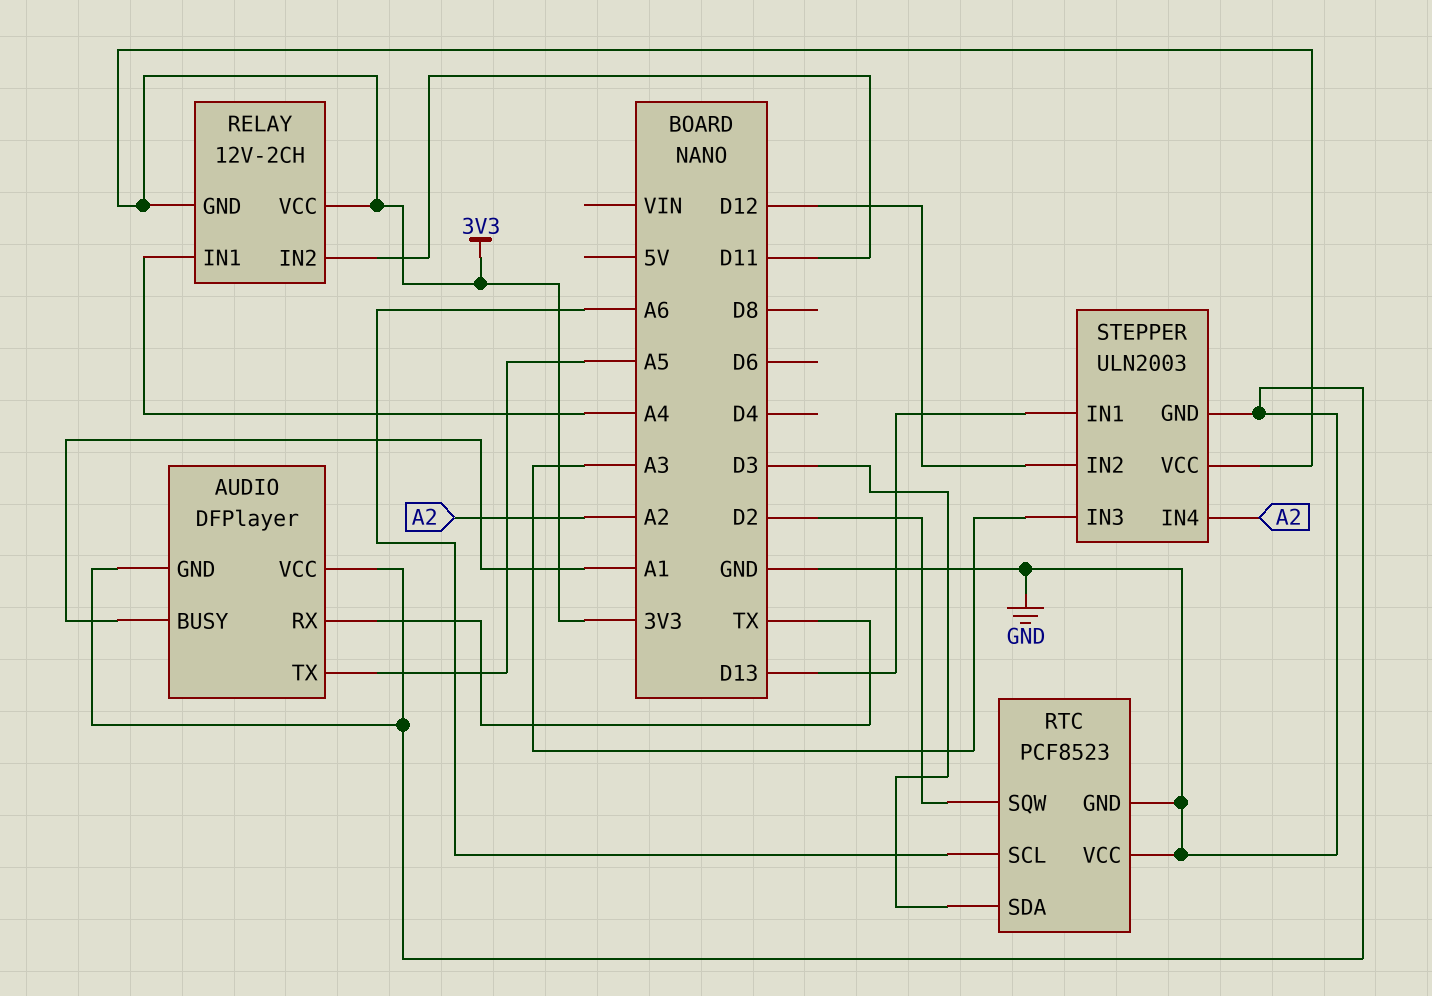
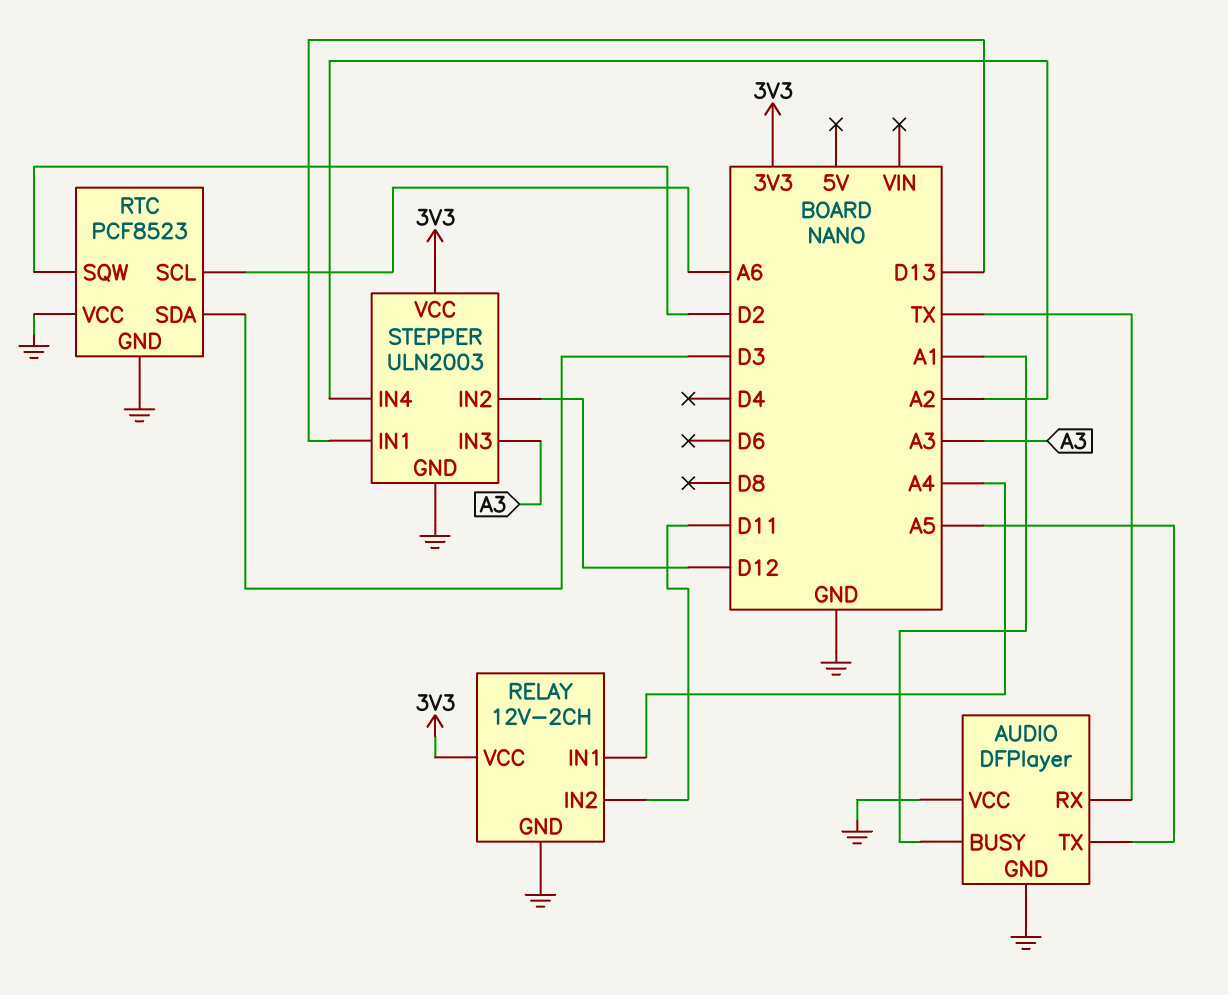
RELAY pin GND: 3V3 -> GND

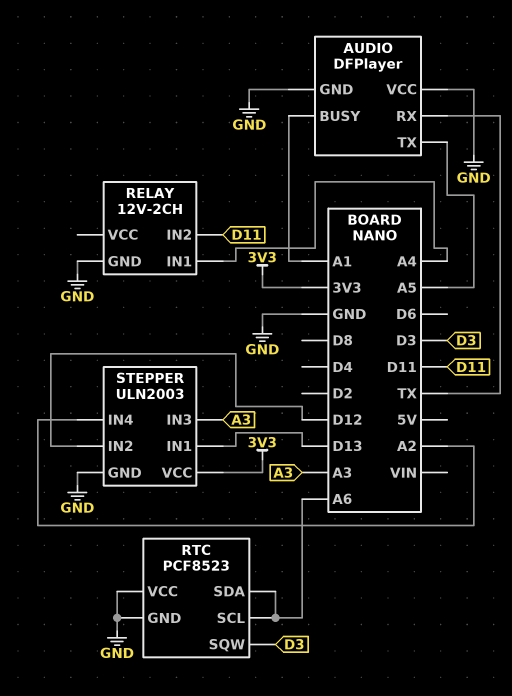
RELAY pin VCC: 3V3 -> none
RTC pin SDA: D3 -> A6
RTC pin SQW: D2 -> D3

